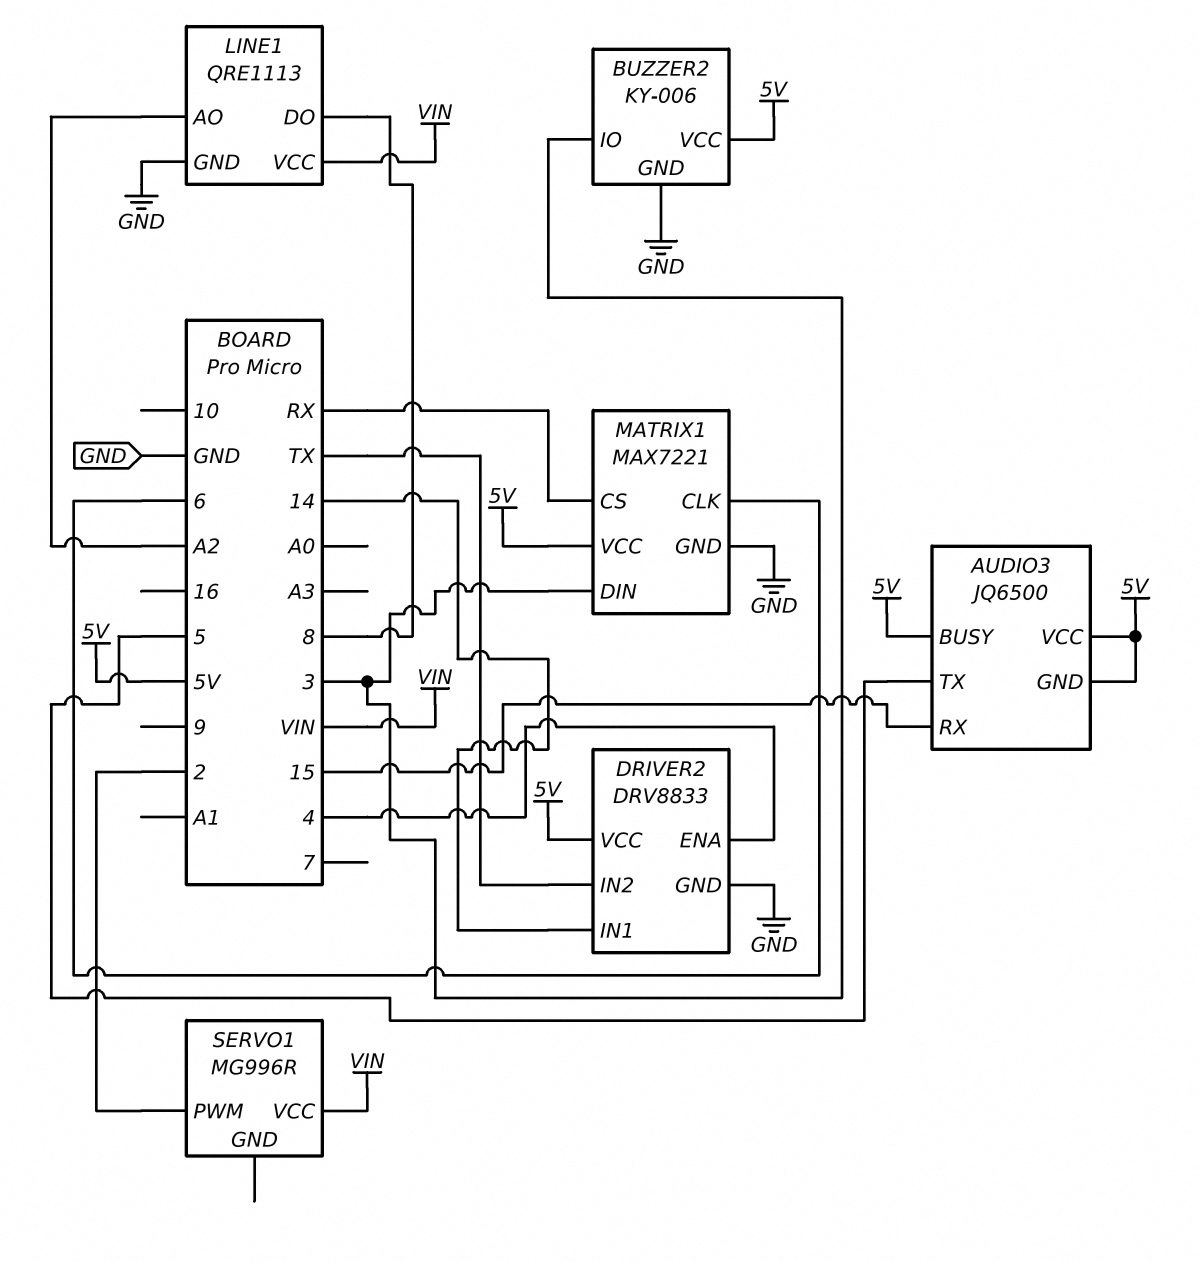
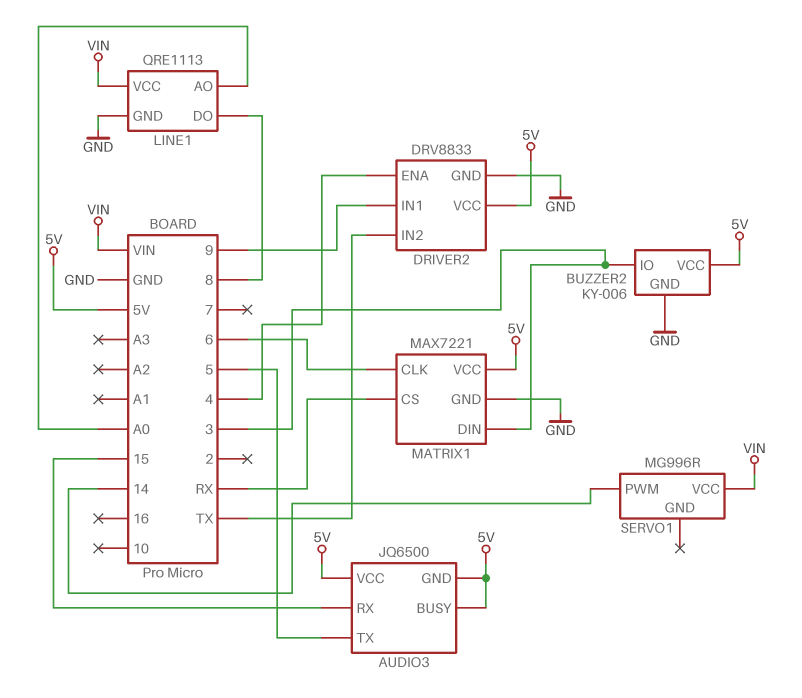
DRIVER2 pin IN1: 14 -> 9
LINE1 pin AO: A2 -> A0
SERVO1 pin PWM: 2 -> 14

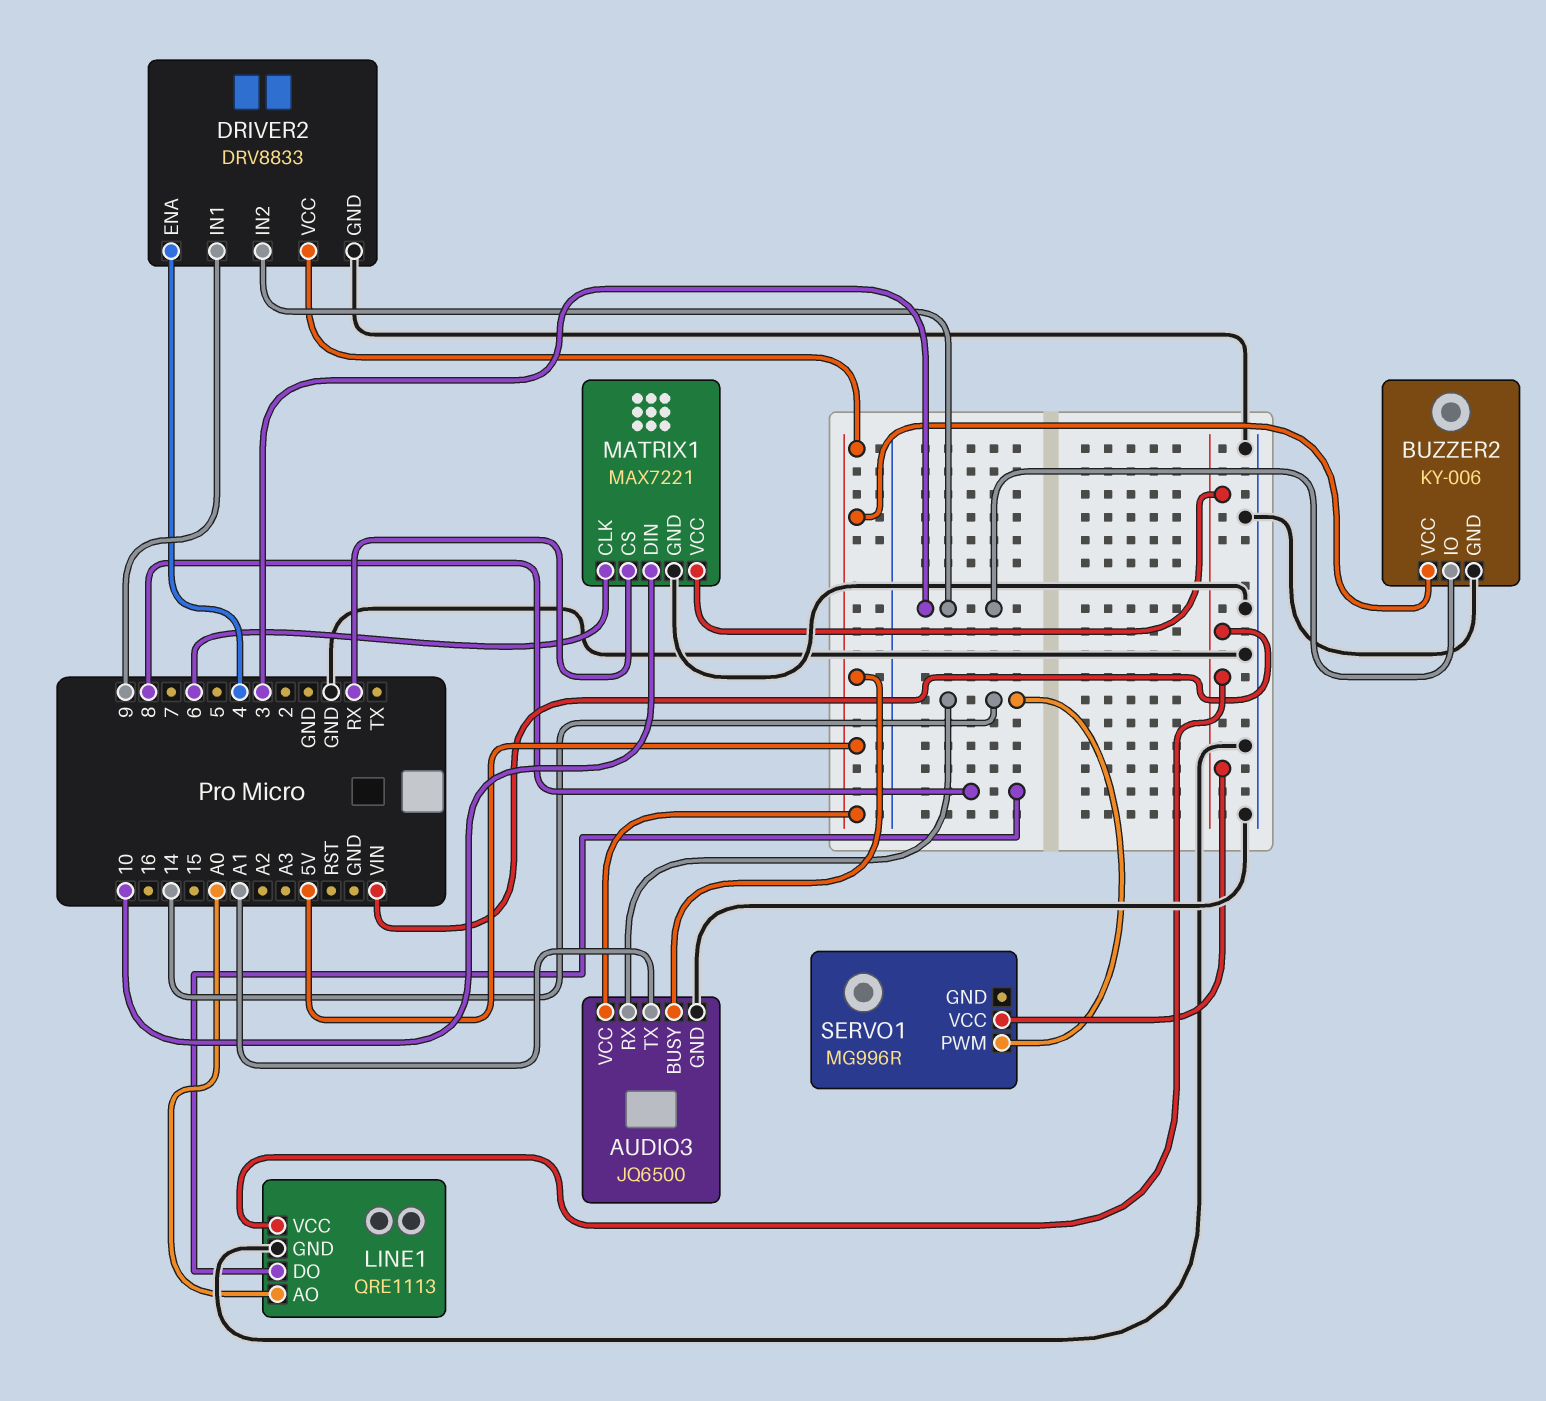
AUDIO3 pin GND: 5V -> GND
AUDIO3 pin RX: 15 -> 14
AUDIO3 pin TX: 5 -> A1
DRIVER2 pin IN2: TX -> 3
MATRIX1 pin DIN: 3 -> 10
MATRIX1 pin VCC: 5V -> VIN

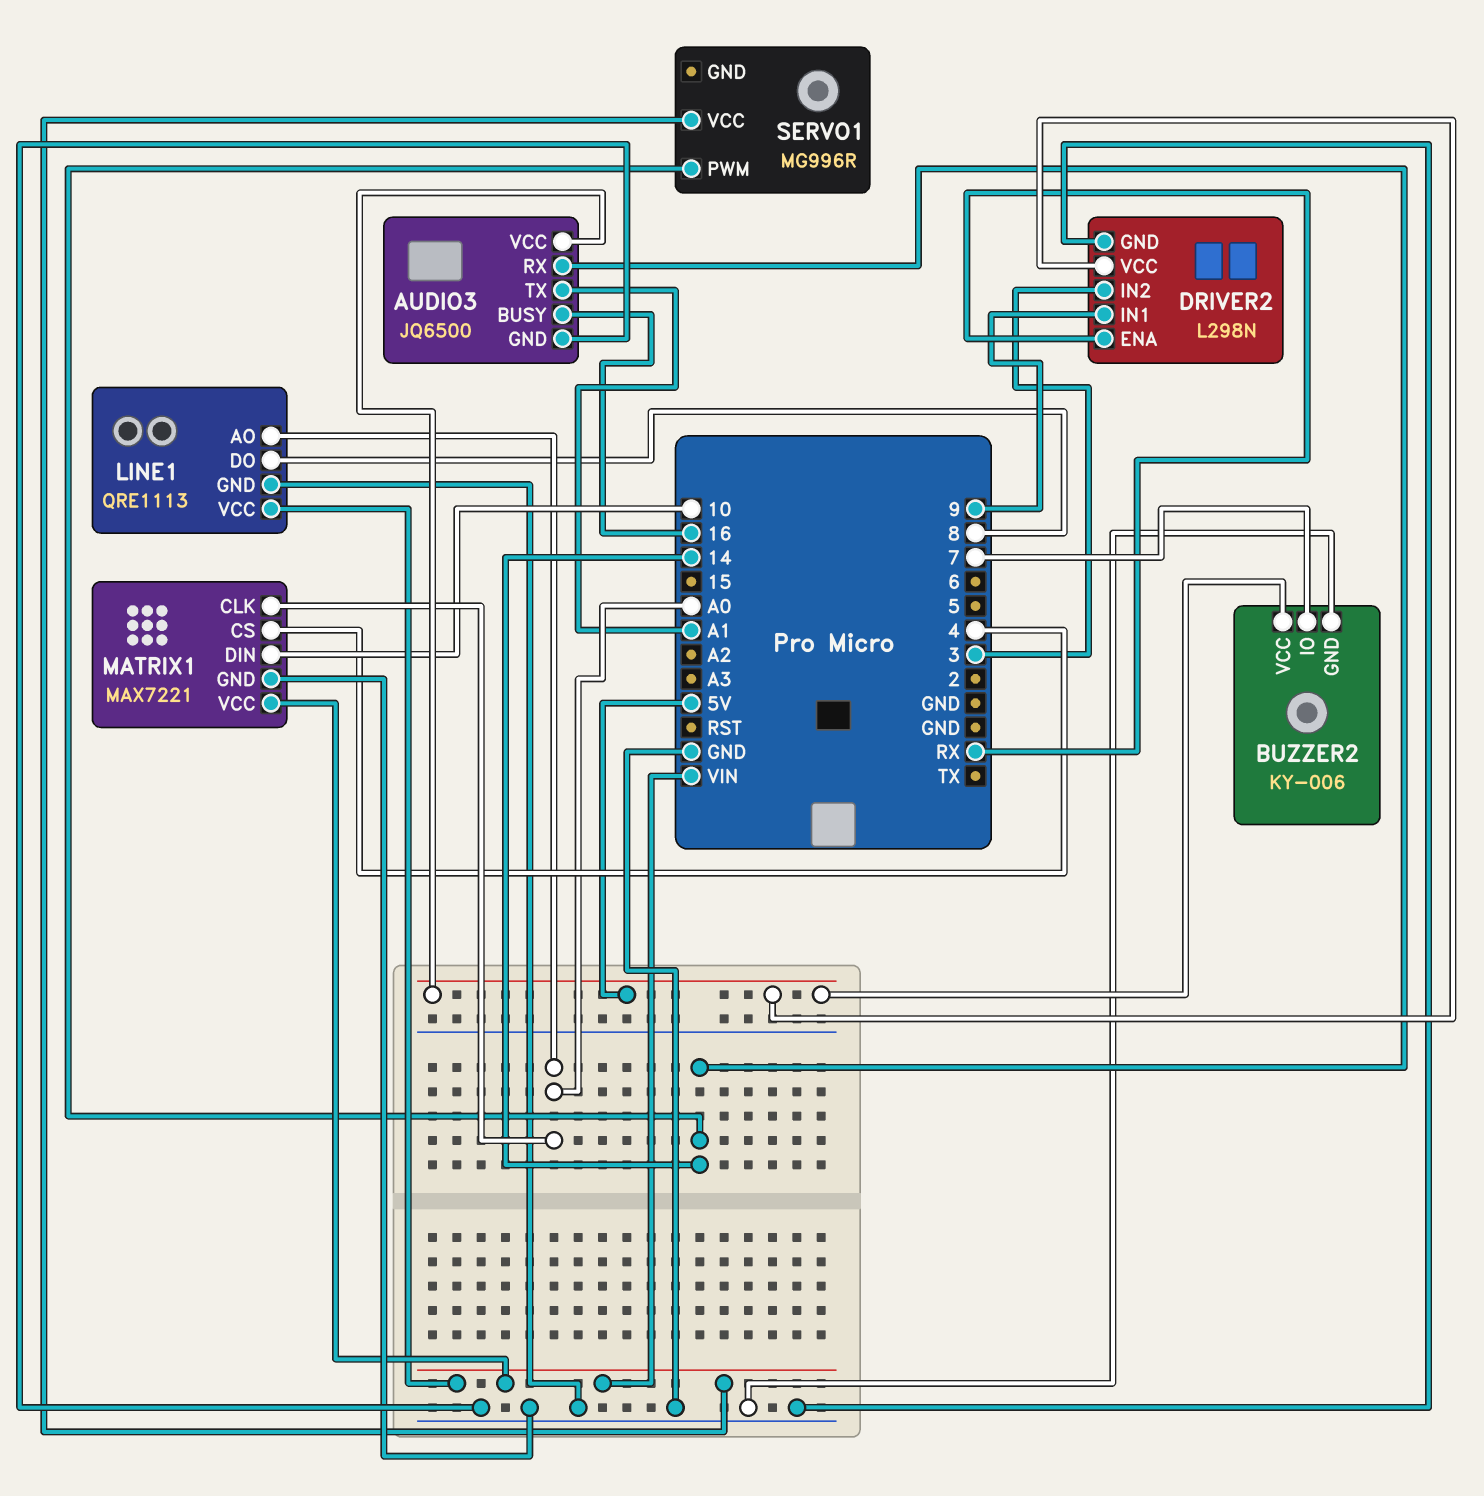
AUDIO3 pin BUSY: 5V -> 16
BUZZER2 pin IO: 3 -> 7
DRIVER2: DRV8833 -> L298N
DRIVER2 pin ENA: 4 -> RX
MATRIX1 pin CLK: 6 -> A0
MATRIX1 pin CS: RX -> 4

